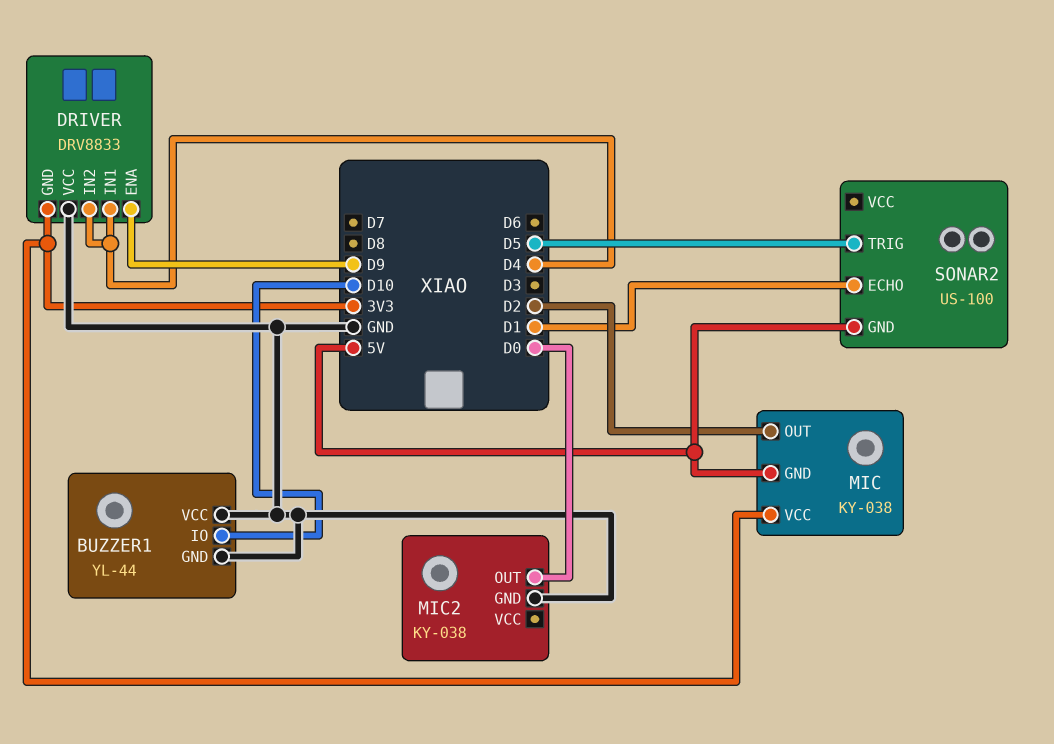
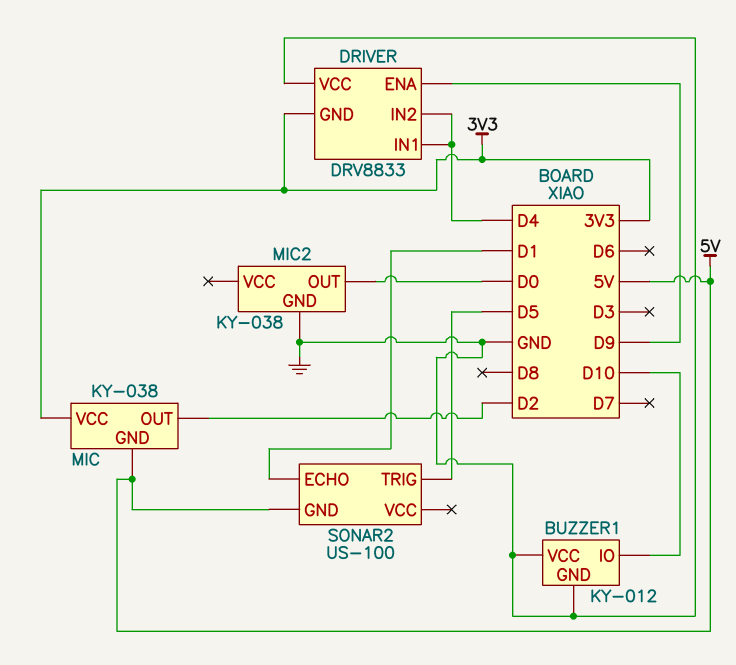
BUZZER1: YL-44 -> KY-012

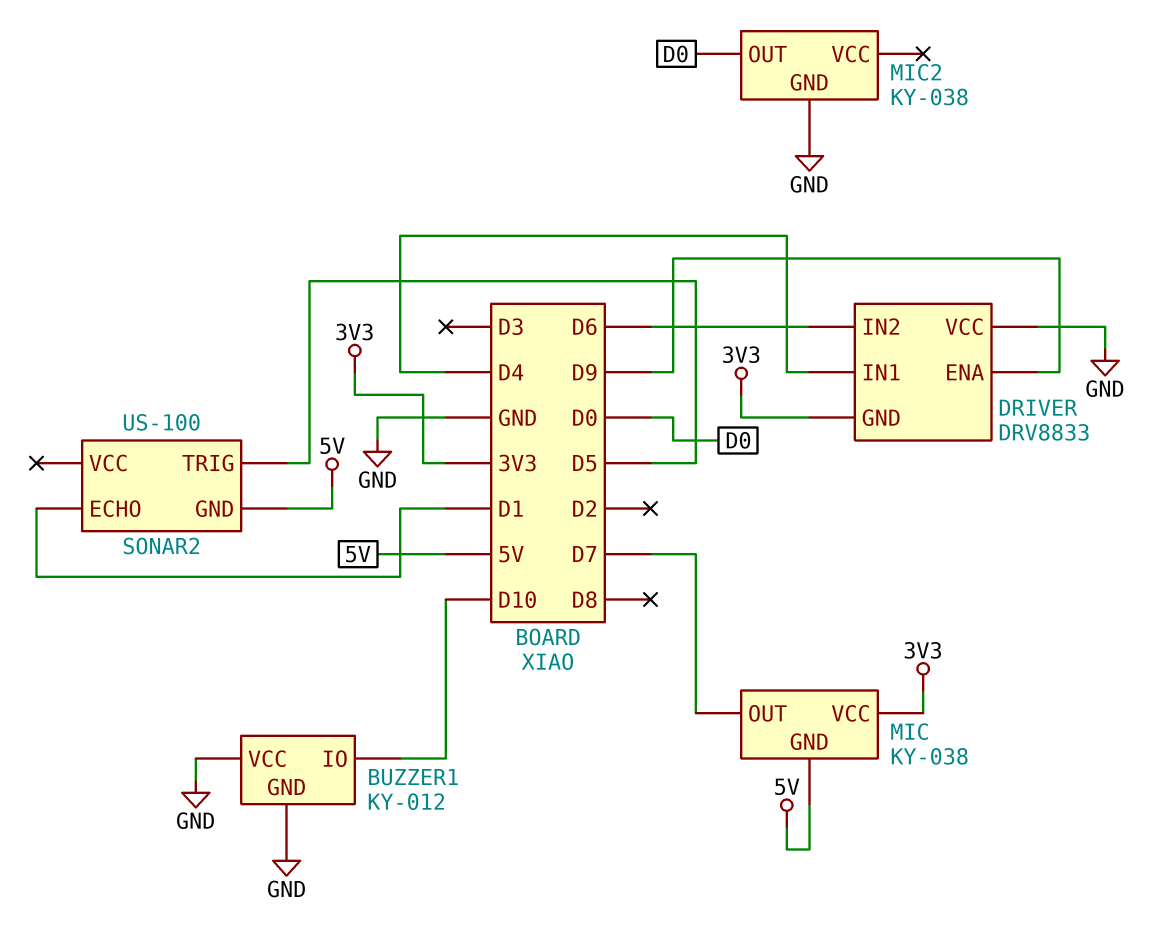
DRIVER pin IN2: D4 -> D6
MIC pin OUT: D2 -> D7

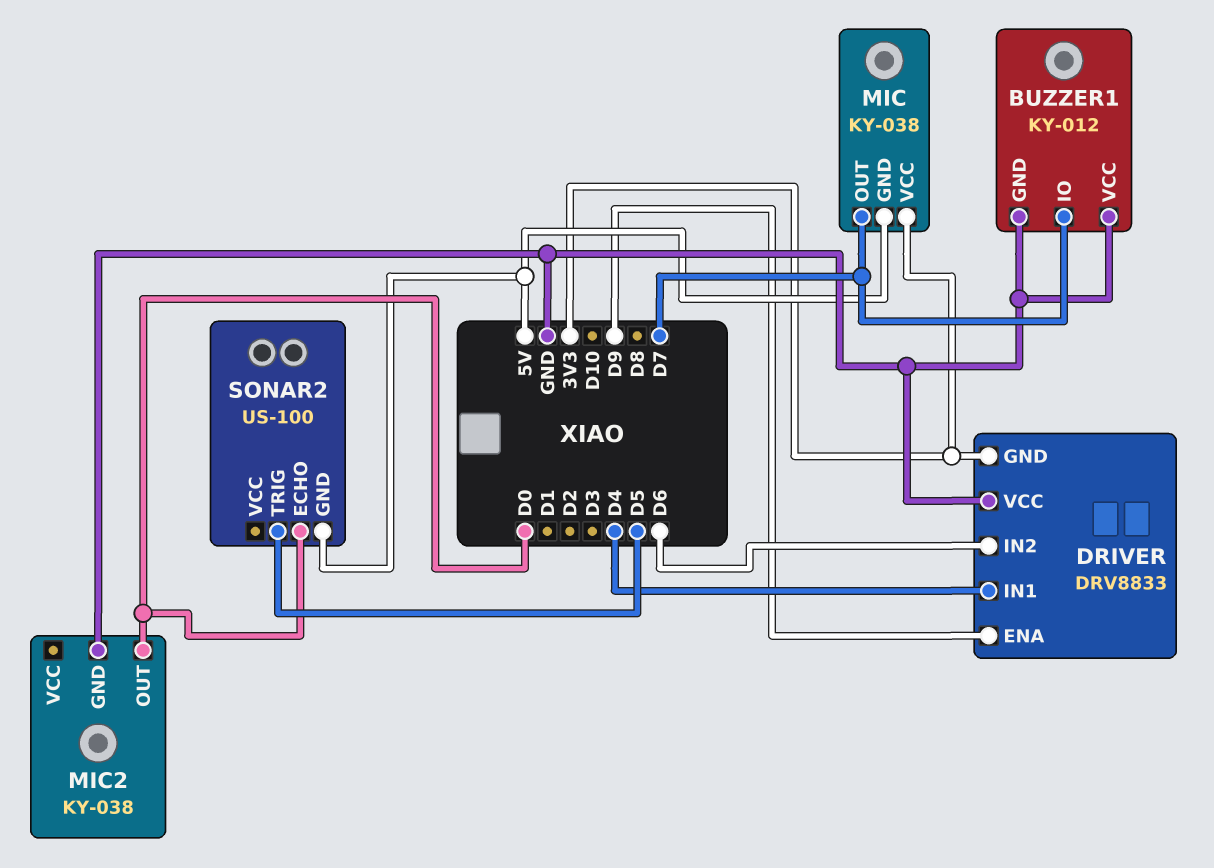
BUZZER1 pin IO: D10 -> D7
SONAR2 pin ECHO: D1 -> D0

